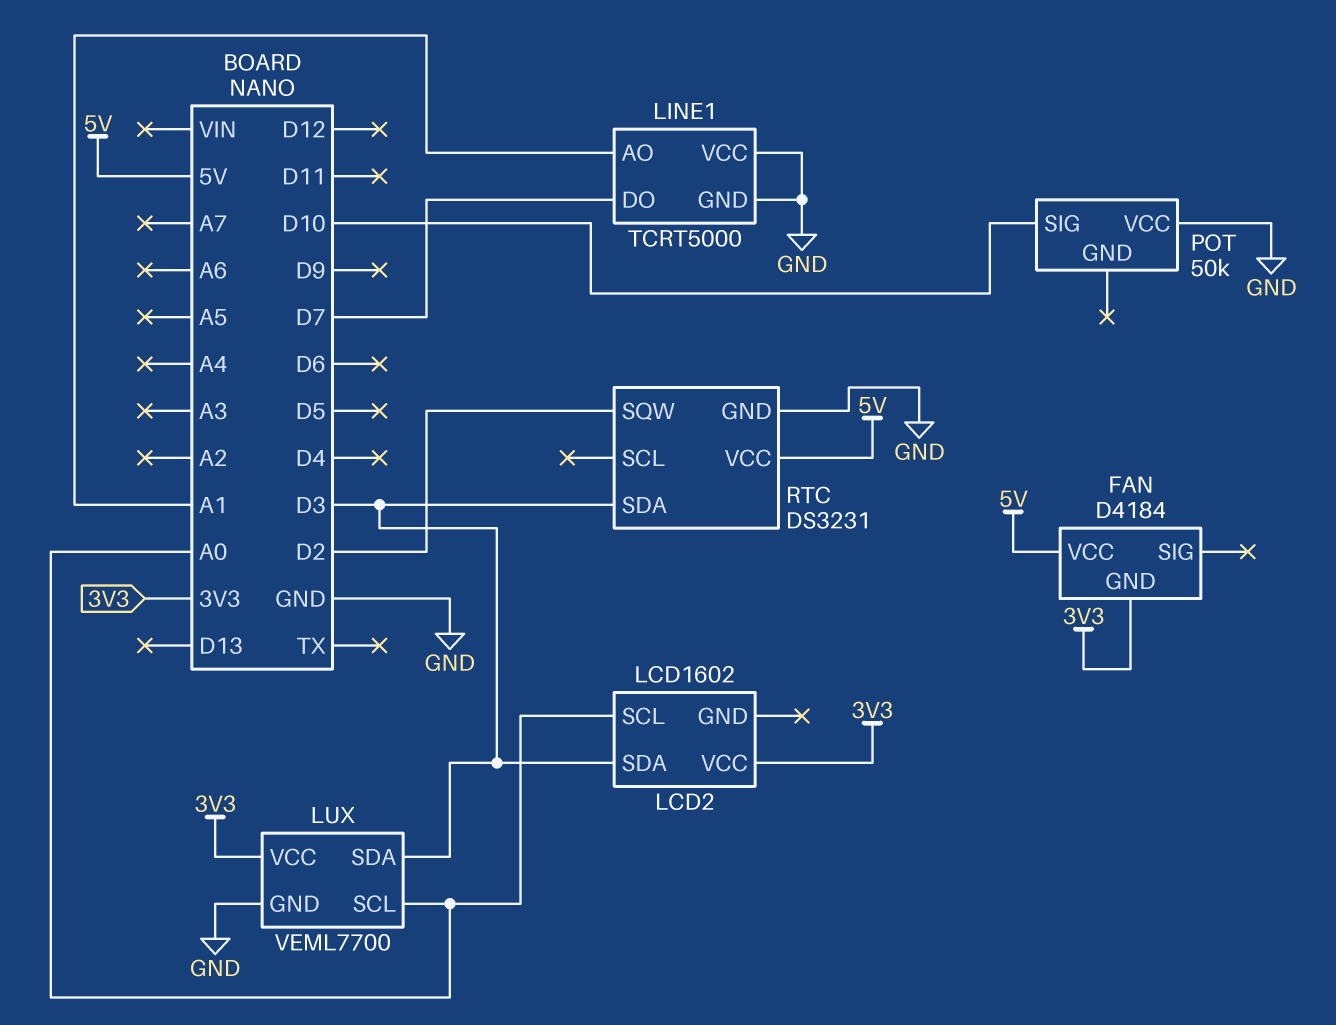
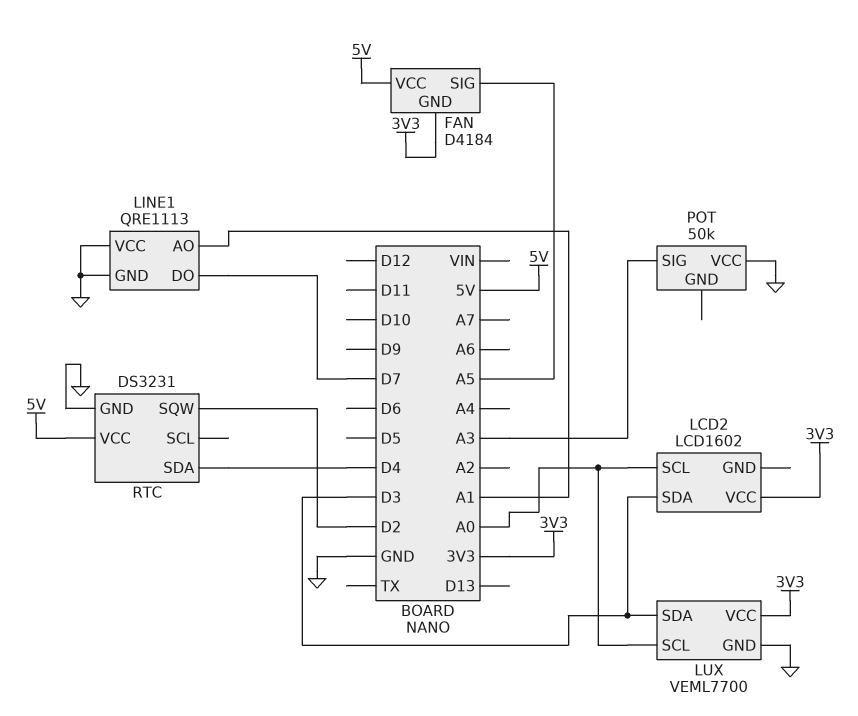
FAN pin SIG: none -> A5
LINE1: TCRT5000 -> QRE1113
POT pin SIG: D10 -> A3
RTC pin SDA: D3 -> D4

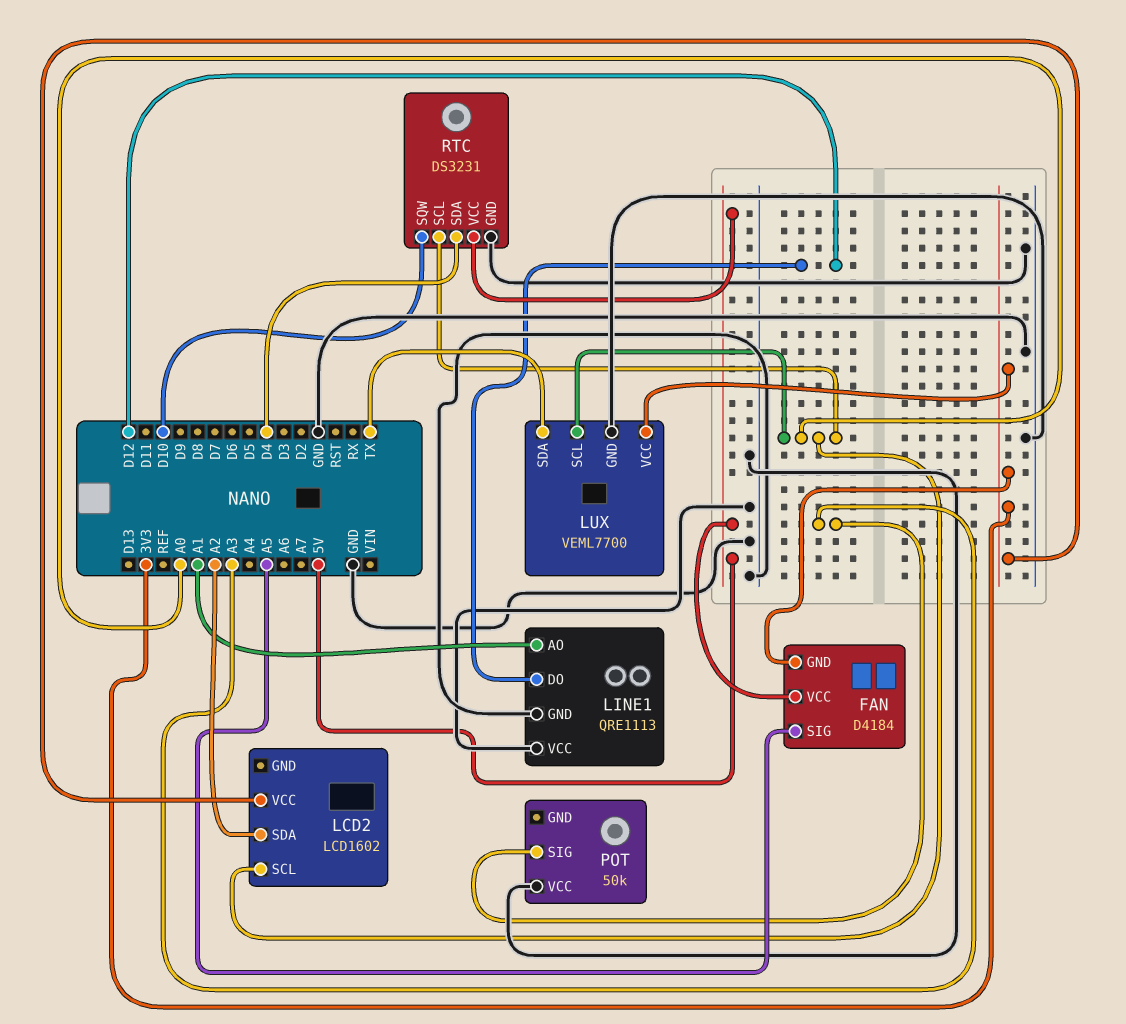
LCD2 pin SDA: D3 -> A2
LINE1 pin DO: D7 -> D12
LUX pin SDA: D3 -> TX
RTC pin SCL: none -> A0
RTC pin SQW: D2 -> D10

